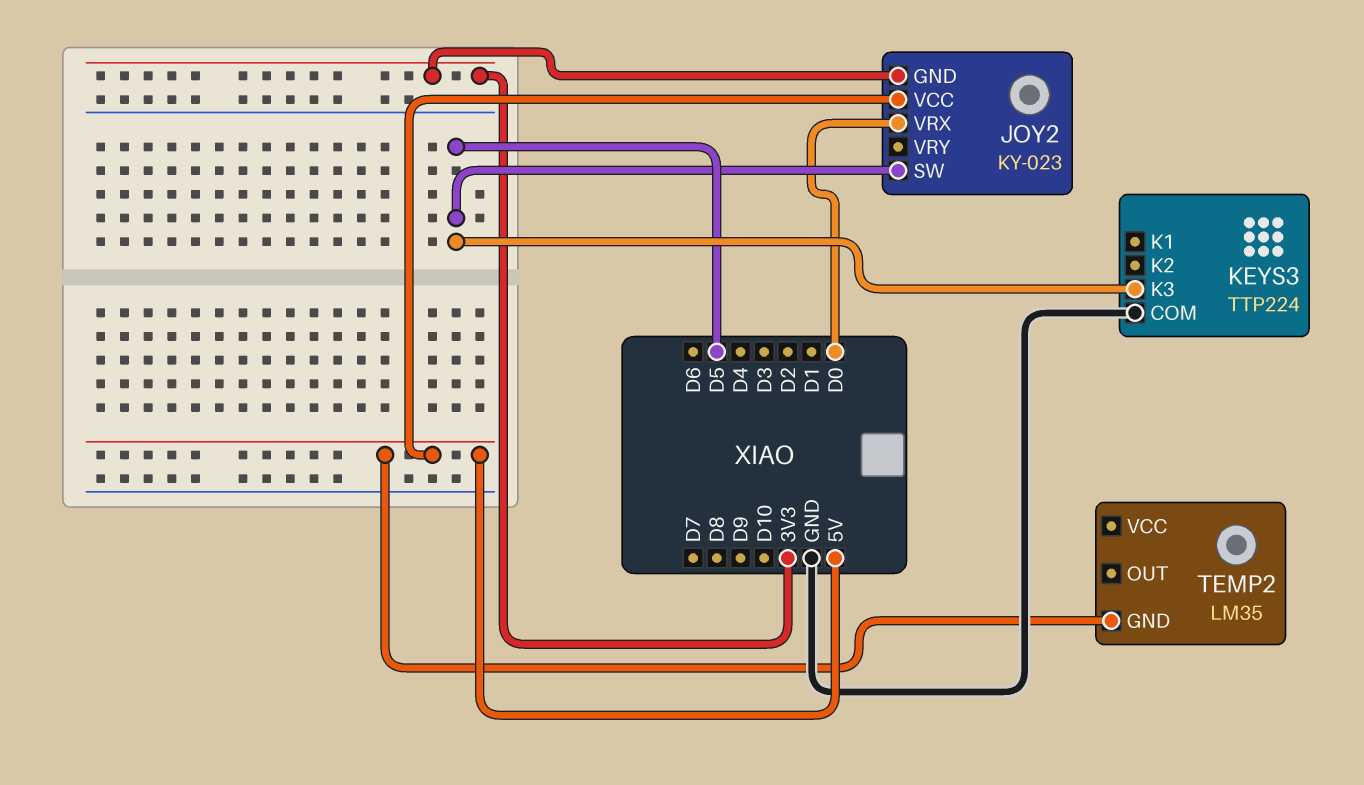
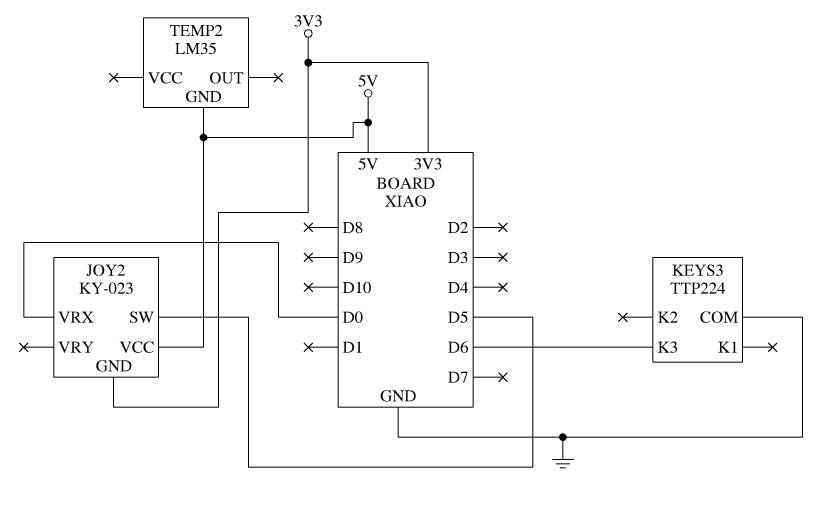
KEYS3 pin K3: D5 -> D6

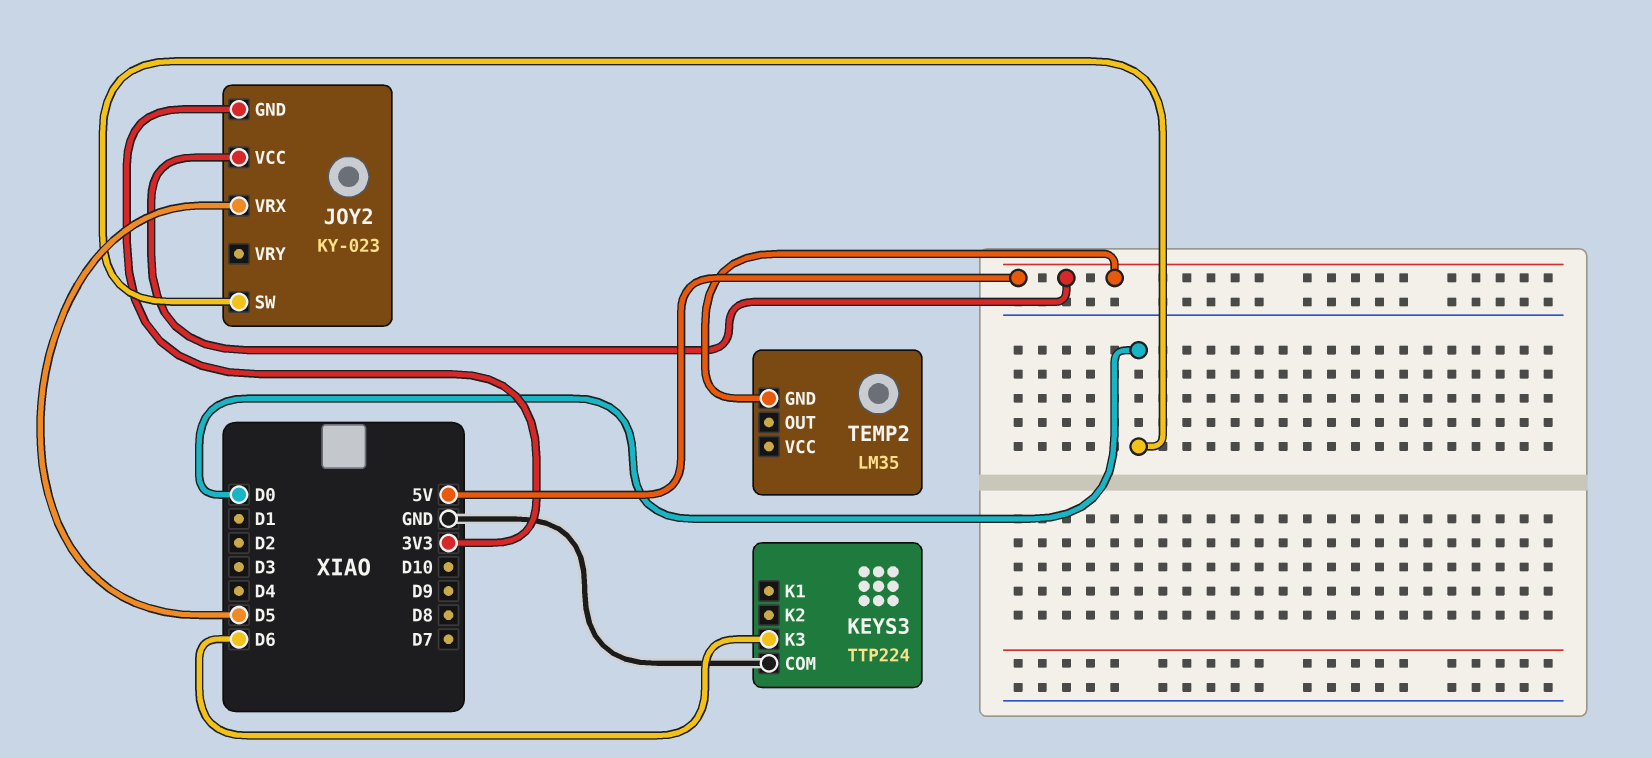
JOY2 pin SW: D5 -> D0
JOY2 pin VRX: D0 -> D5

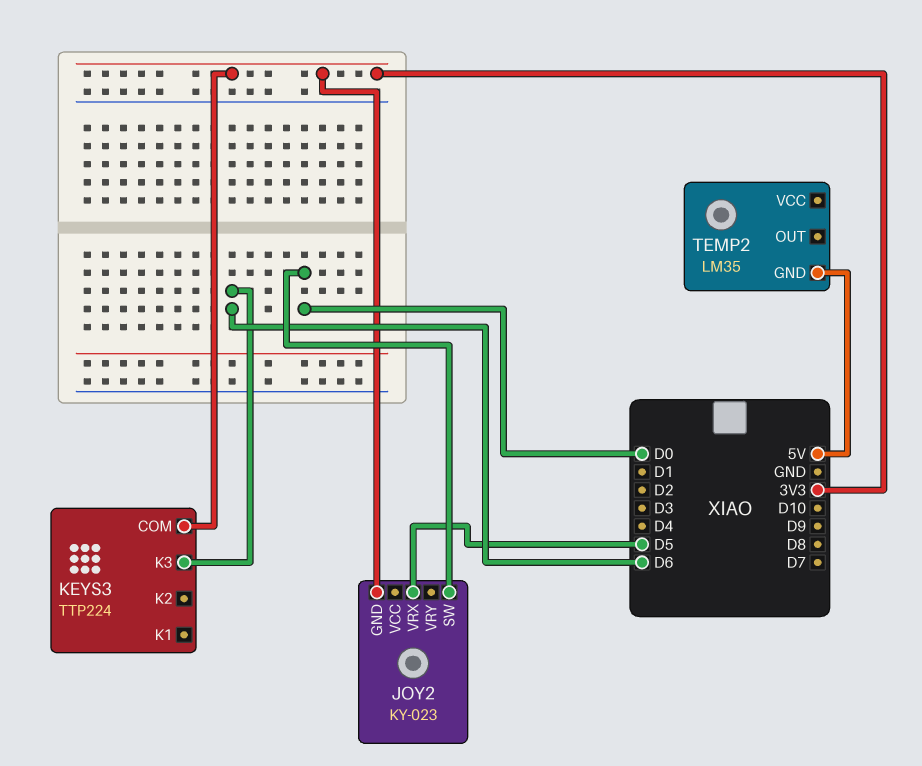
JOY2 pin VCC: 5V -> none
KEYS3 pin COM: GND -> 3V3

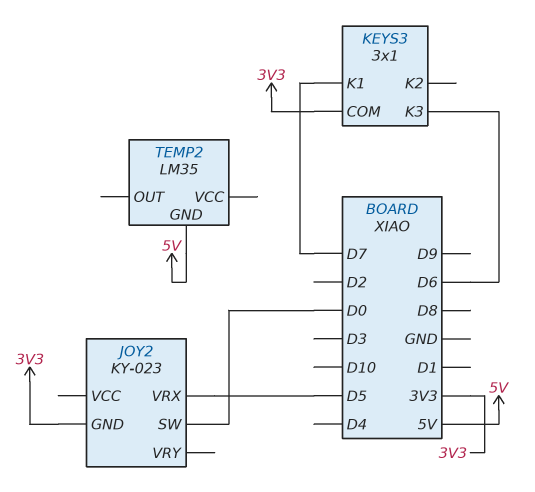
KEYS3: TTP224 -> 3x1
KEYS3 pin K1: none -> D7

